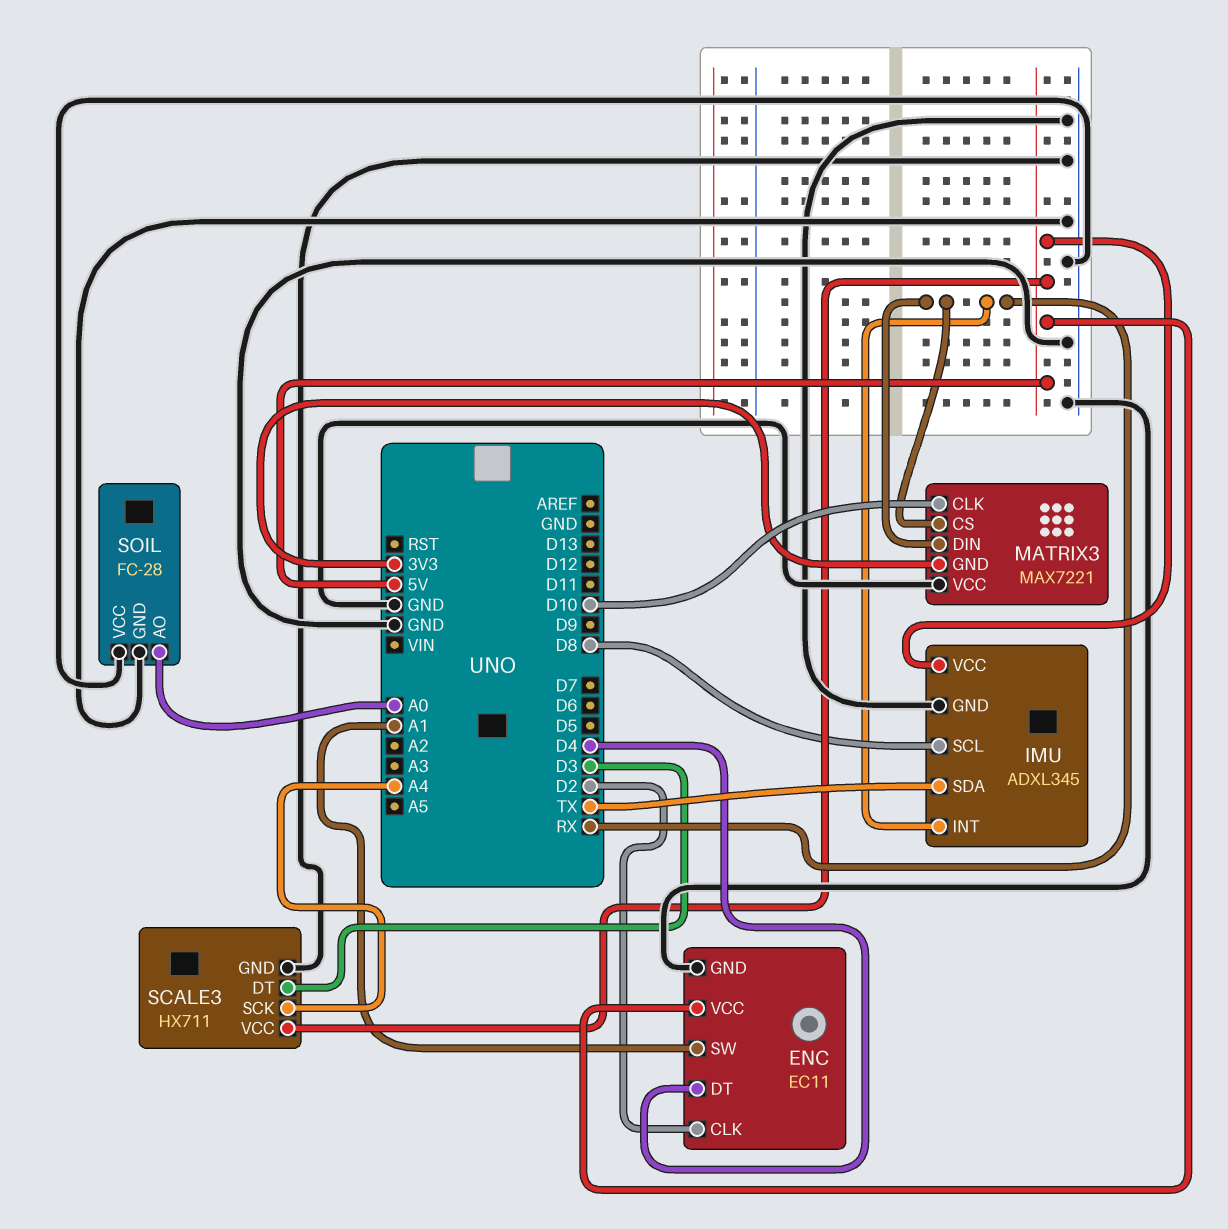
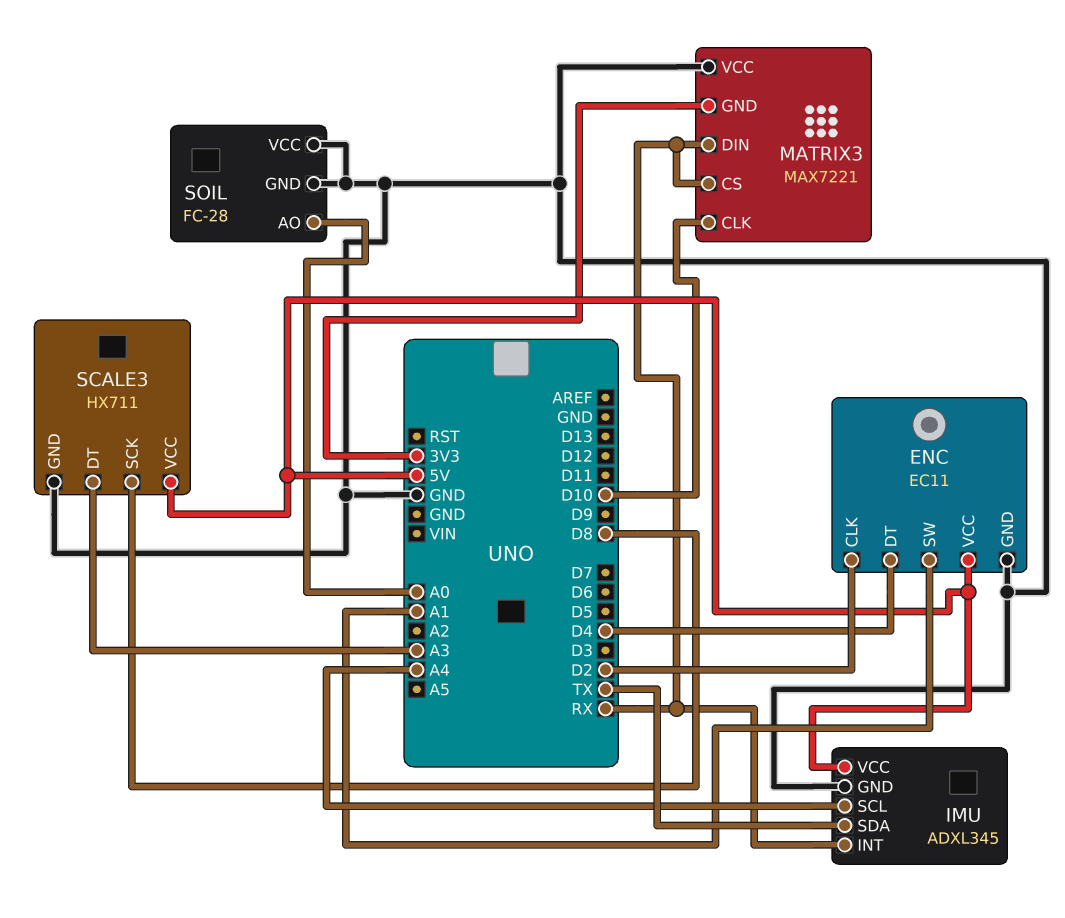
IMU pin SCL: D8 -> A4
SCALE3 pin DT: D3 -> A3
SCALE3 pin SCK: A4 -> D8

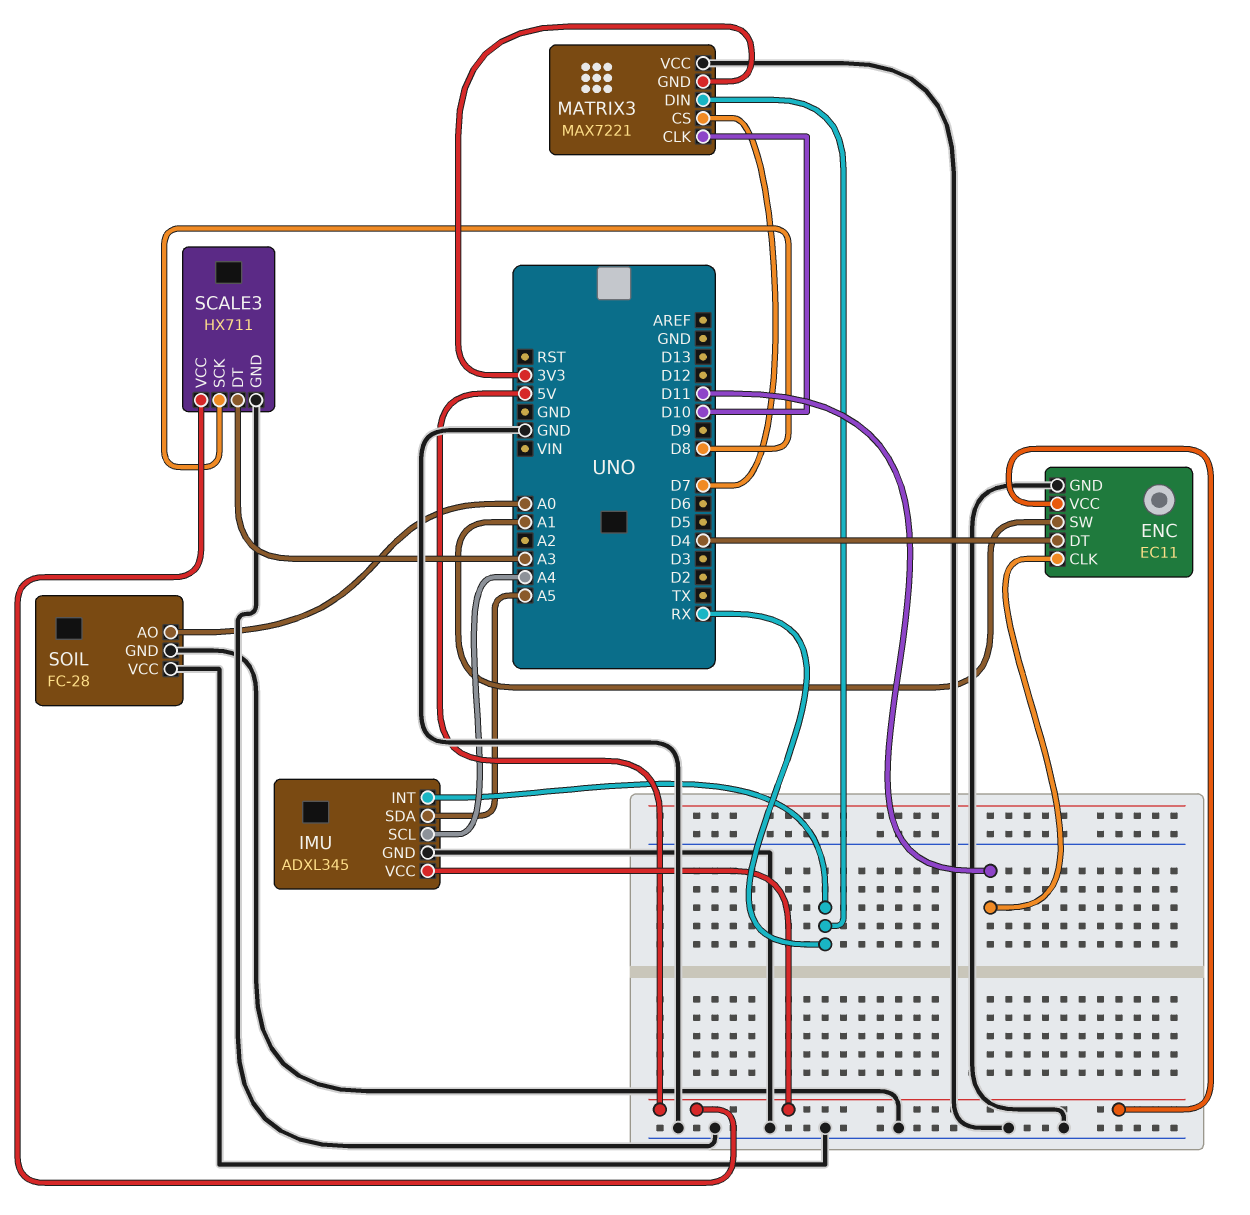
ENC pin CLK: D2 -> D11
IMU pin SDA: TX -> A5
MATRIX3 pin CS: RX -> D7

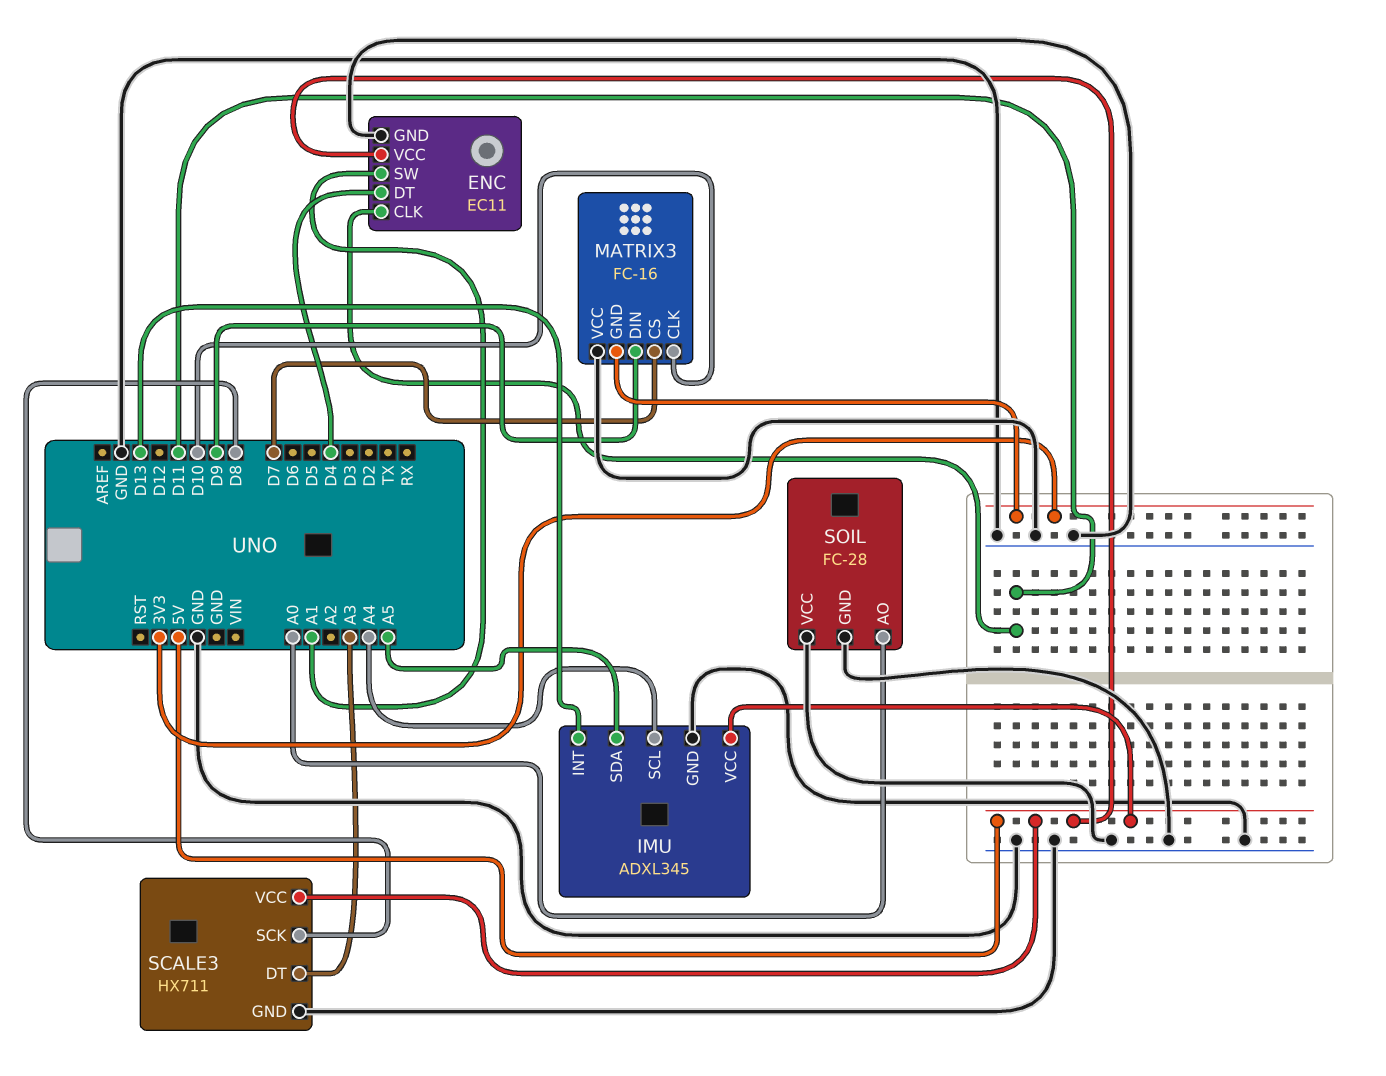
IMU pin INT: RX -> D13
MATRIX3: MAX7221 -> FC-16
MATRIX3 pin DIN: RX -> D9

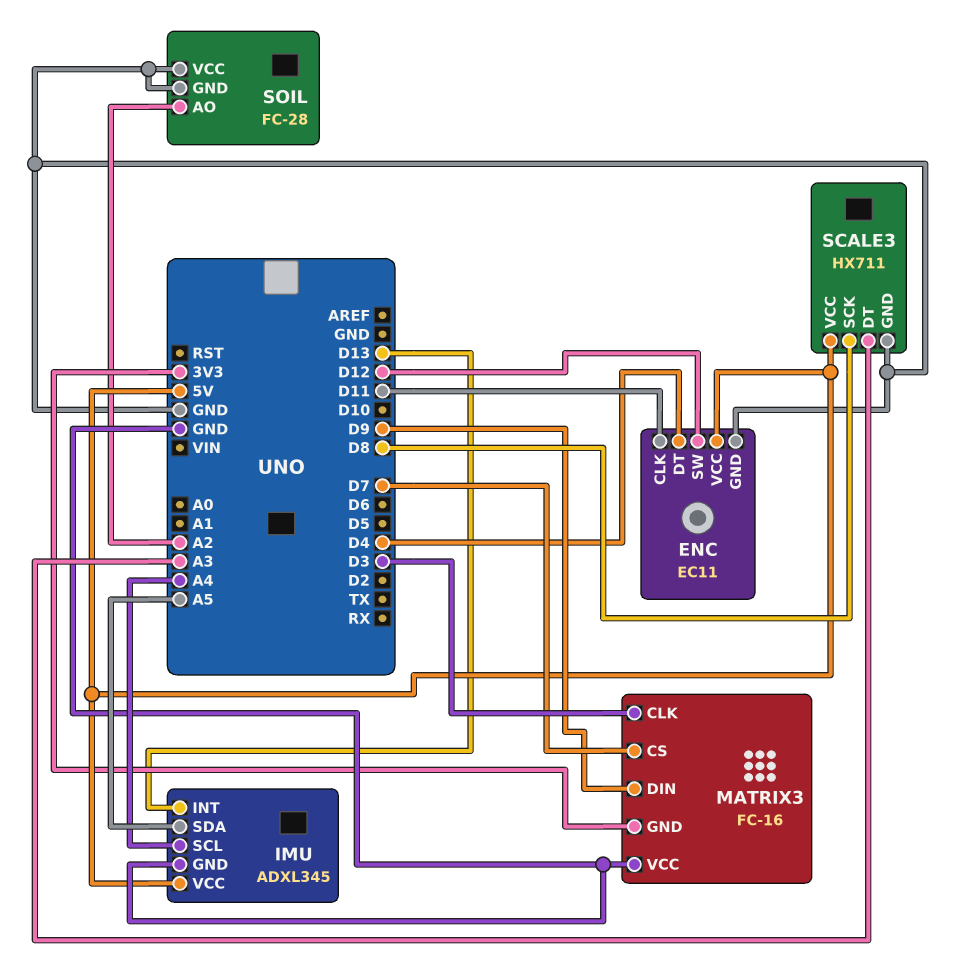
ENC pin SW: A1 -> D12
MATRIX3 pin CLK: D10 -> D3
SOIL pin AO: A0 -> A2

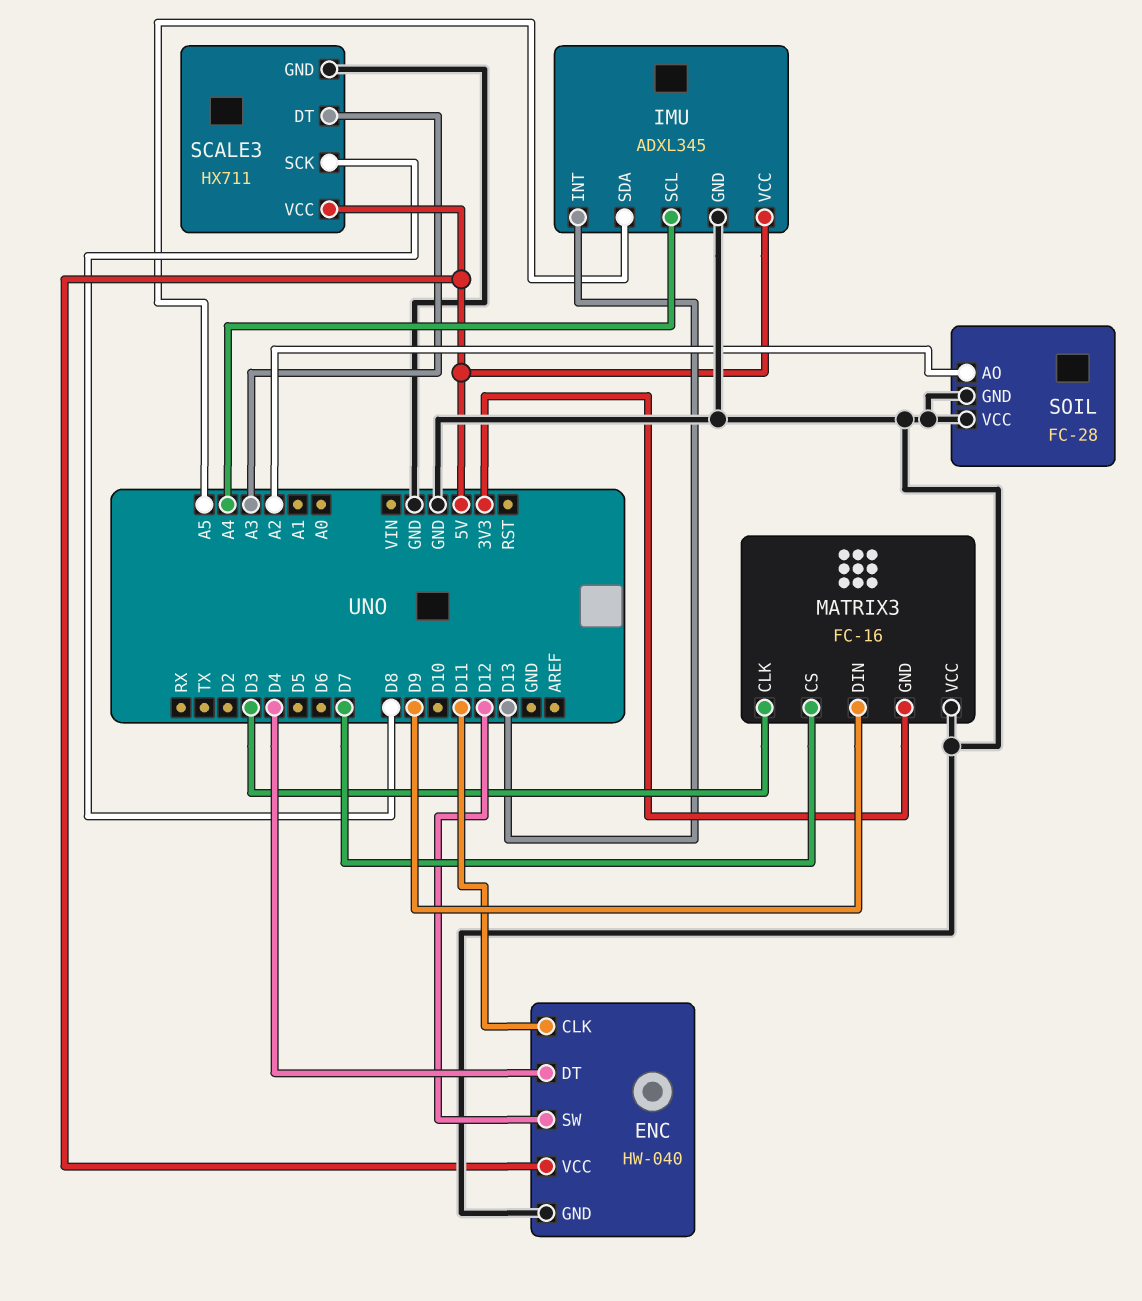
ENC: EC11 -> HW-040

